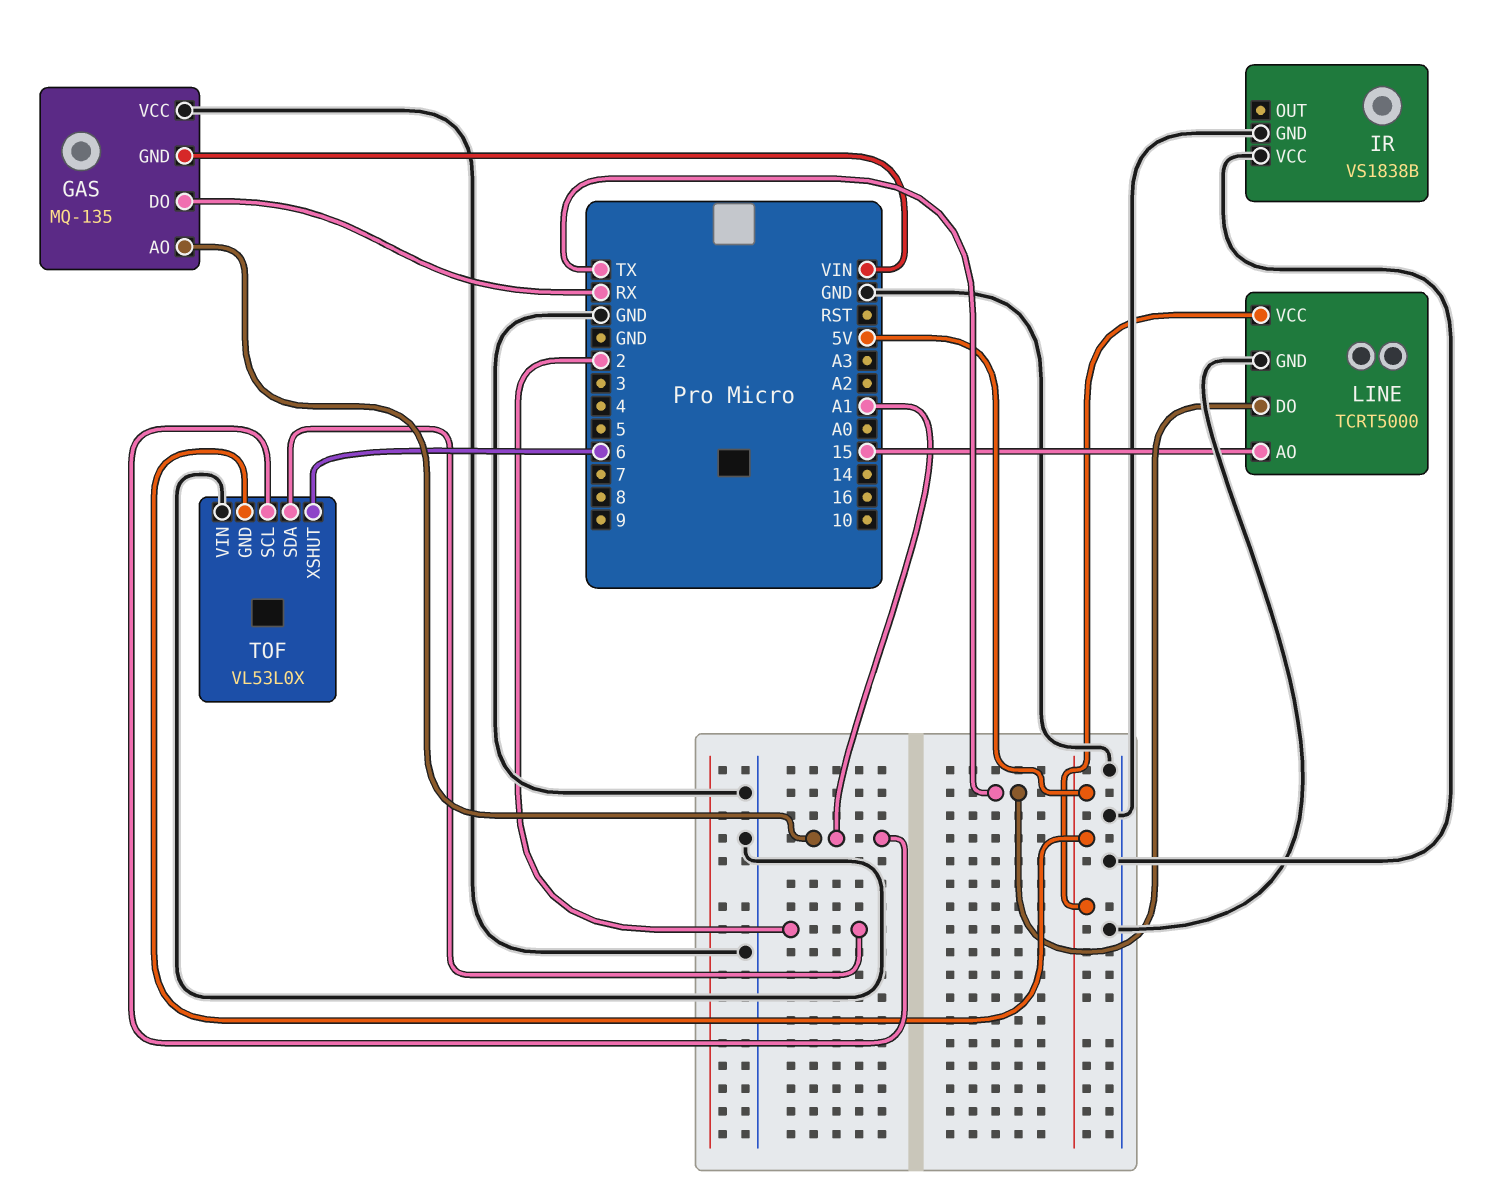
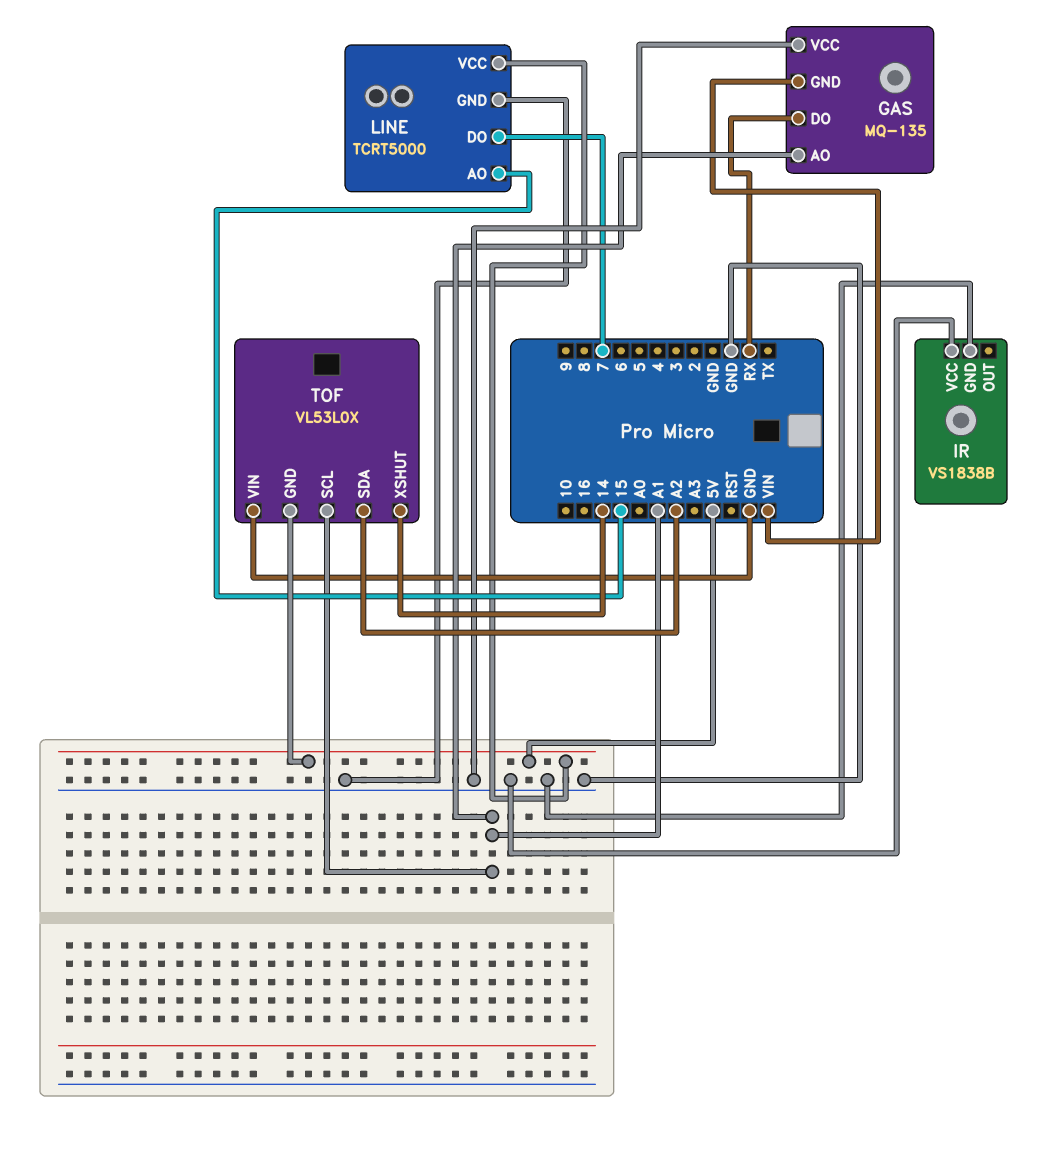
LINE pin DO: TX -> 7
TOF pin SDA: 2 -> A2
TOF pin XSHUT: 6 -> 14

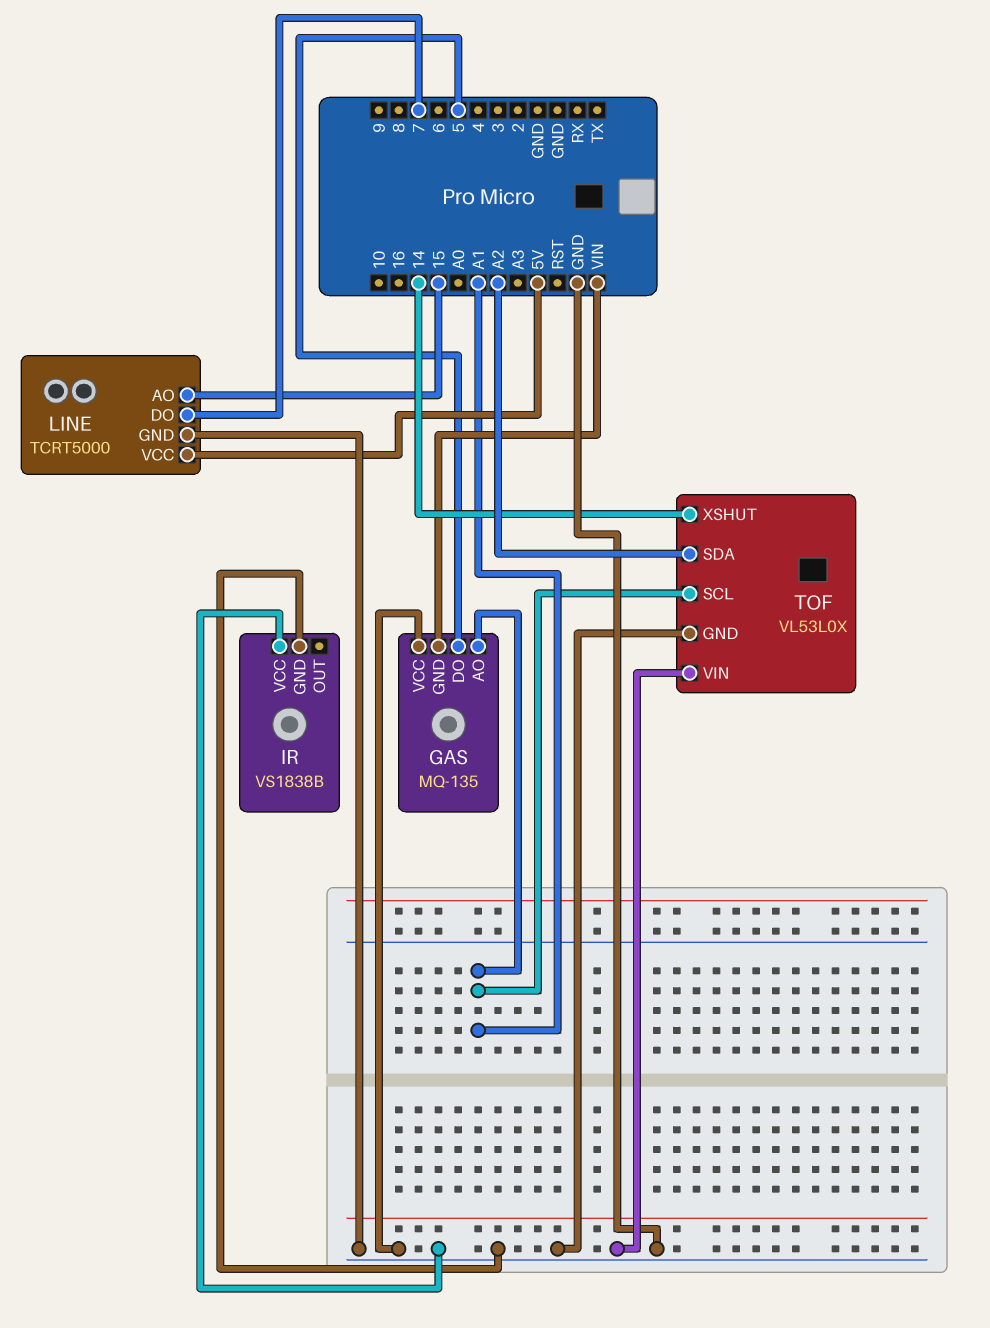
GAS pin DO: RX -> 5
TOF pin GND: 5V -> GND

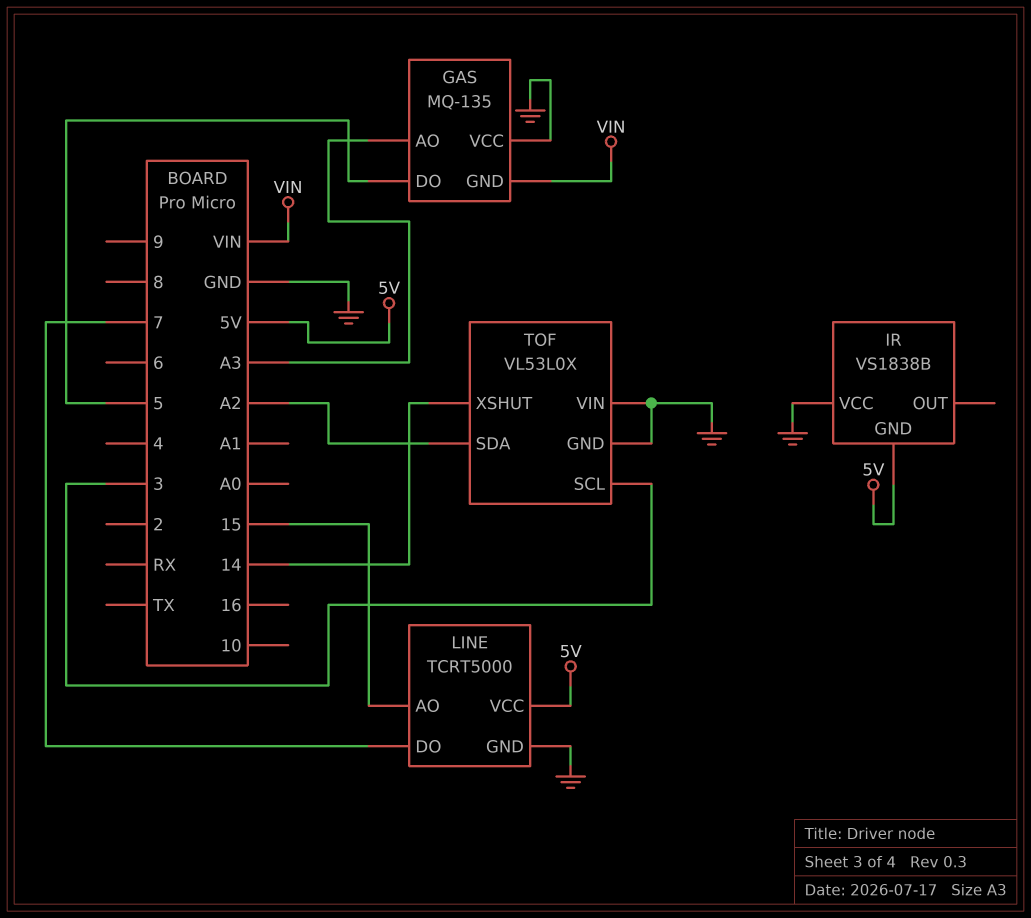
GAS pin AO: A1 -> A3
IR pin GND: GND -> 5V
TOF pin SCL: A1 -> 3

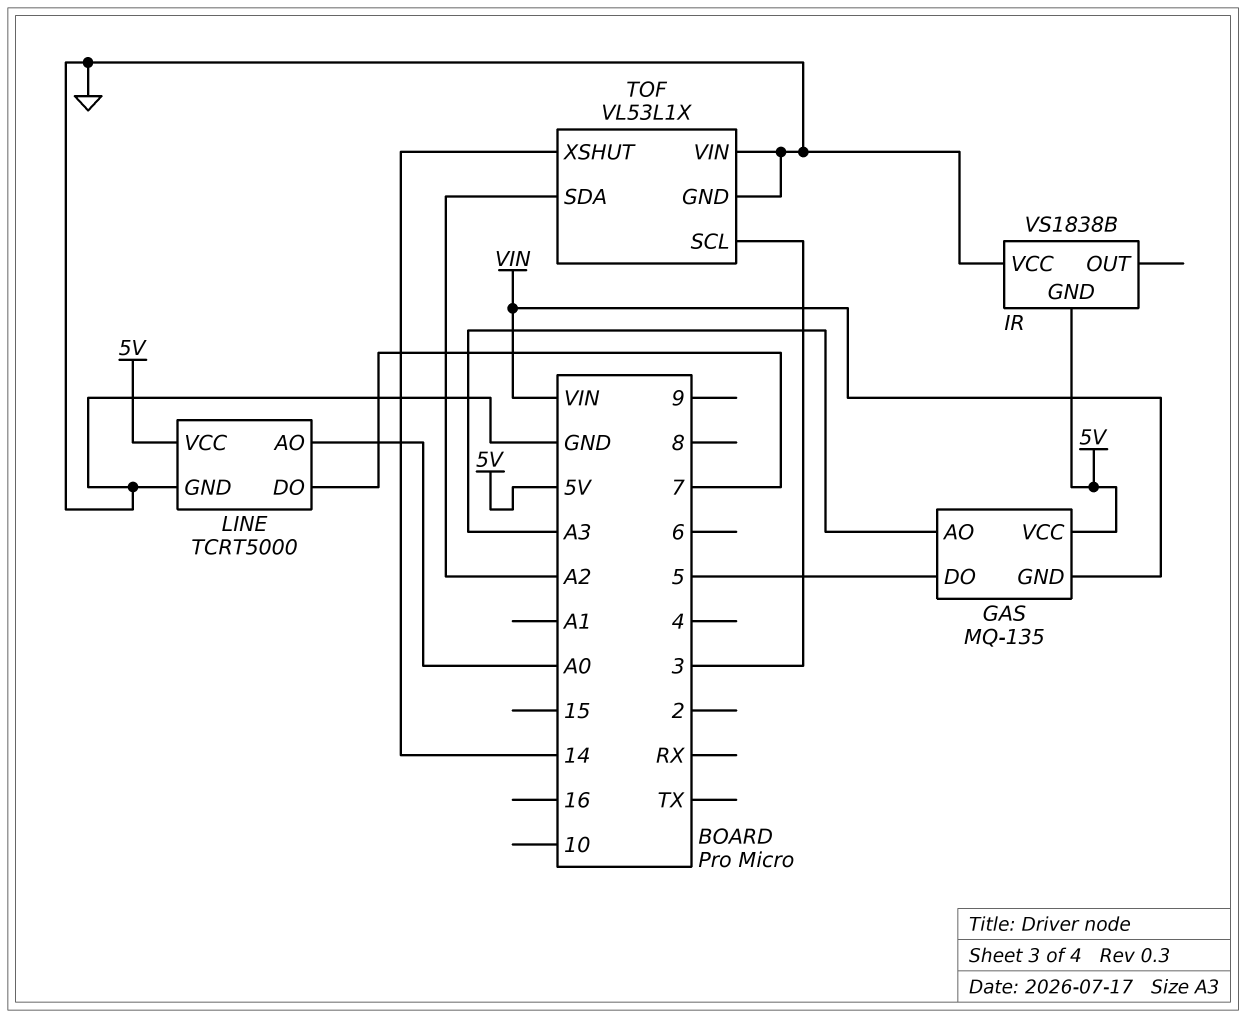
GAS pin VCC: GND -> 5V
LINE pin AO: 15 -> A0
TOF: VL53L0X -> VL53L1X

